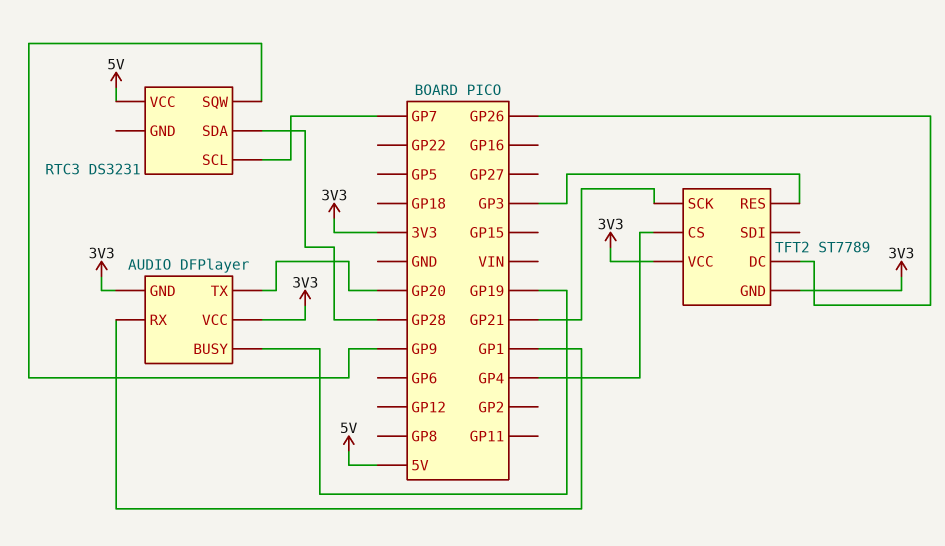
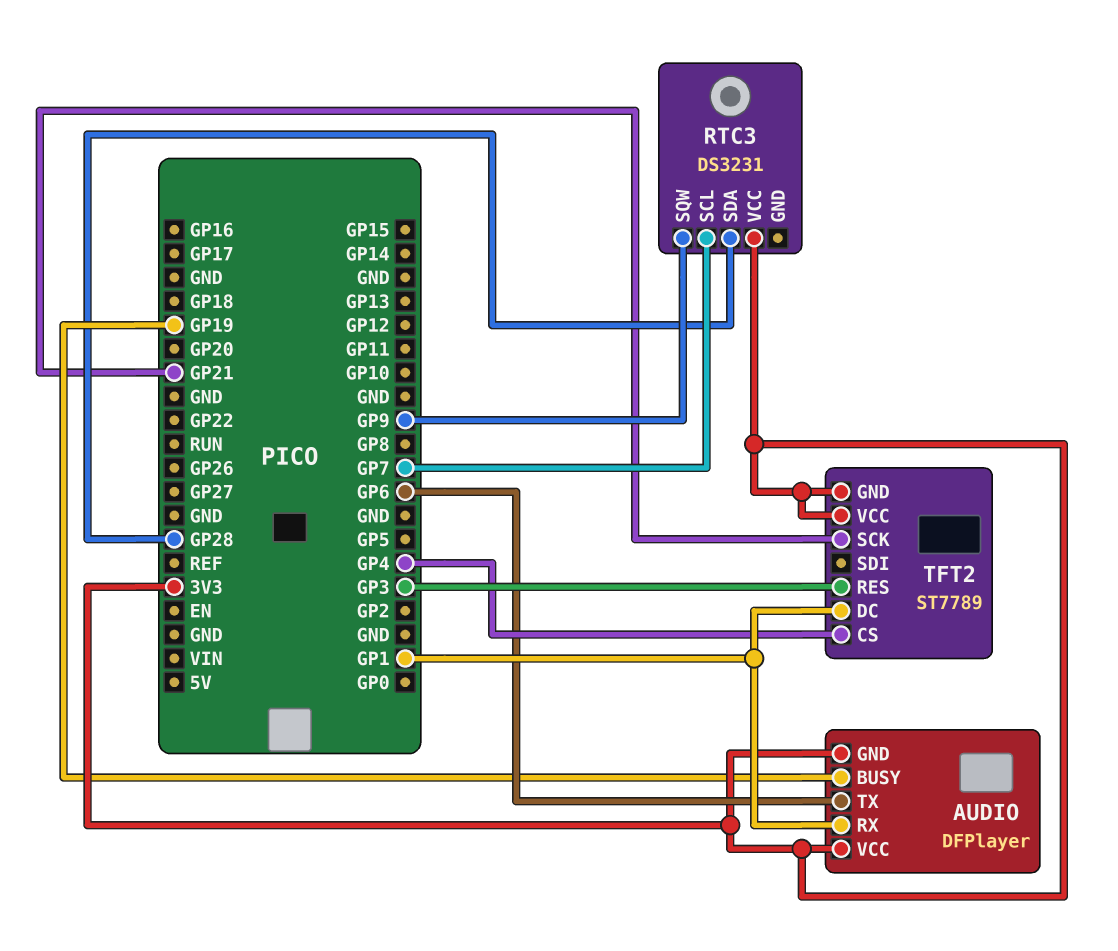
AUDIO pin TX: GP20 -> GP6
RTC3 pin VCC: 5V -> 3V3
TFT2 pin DC: GP26 -> GP1

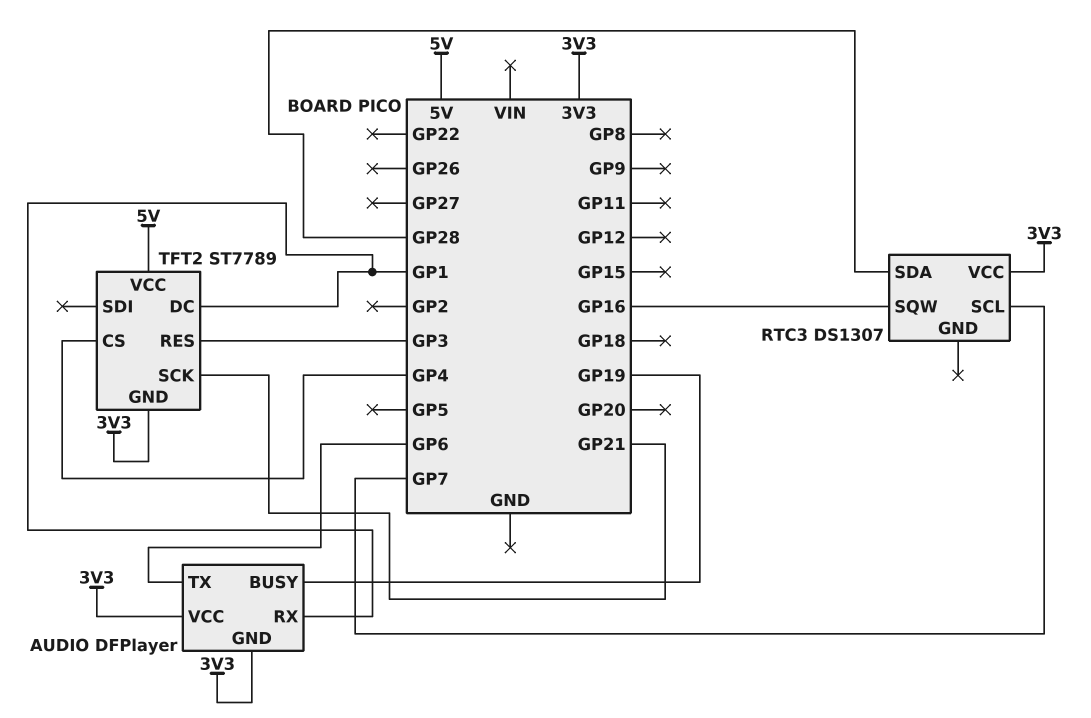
RTC3: DS3231 -> DS1307
RTC3 pin SQW: GP9 -> GP16
TFT2 pin VCC: 3V3 -> 5V

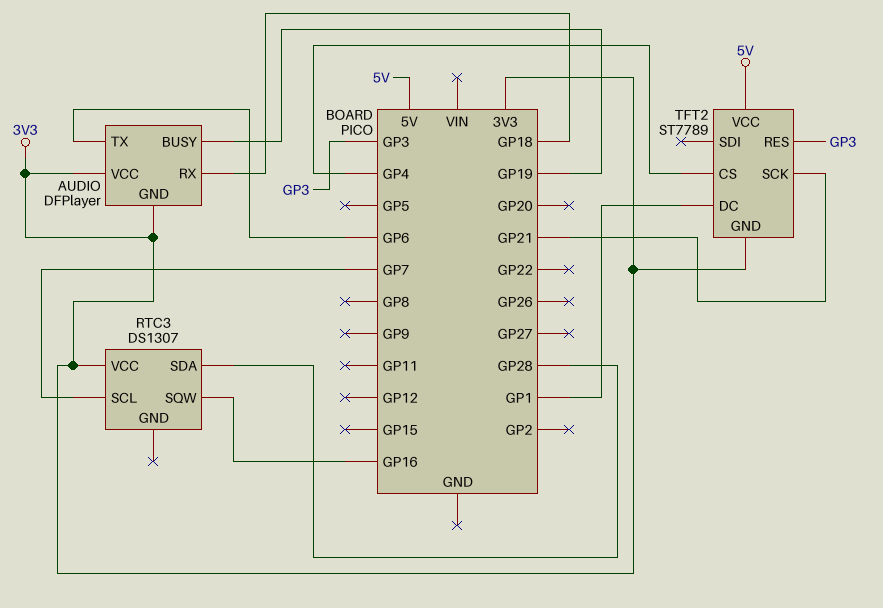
AUDIO pin RX: GP1 -> GP18

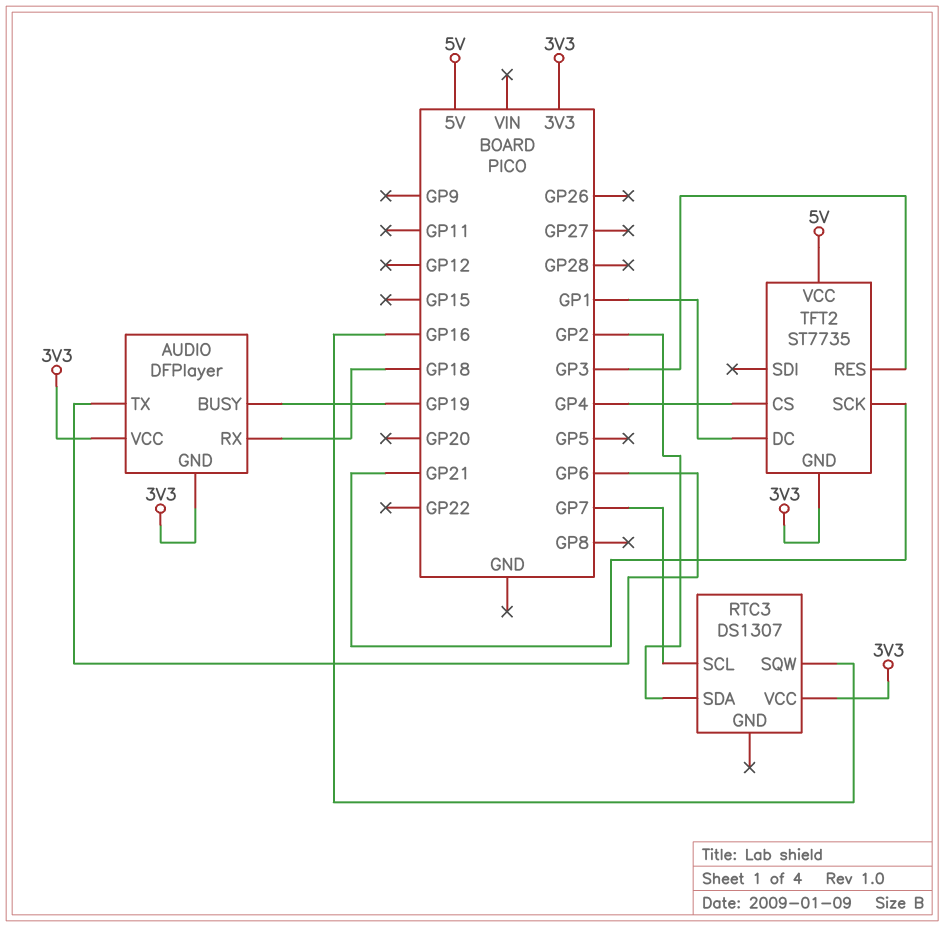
RTC3 pin SDA: GP28 -> GP2
TFT2: ST7789 -> ST7735

